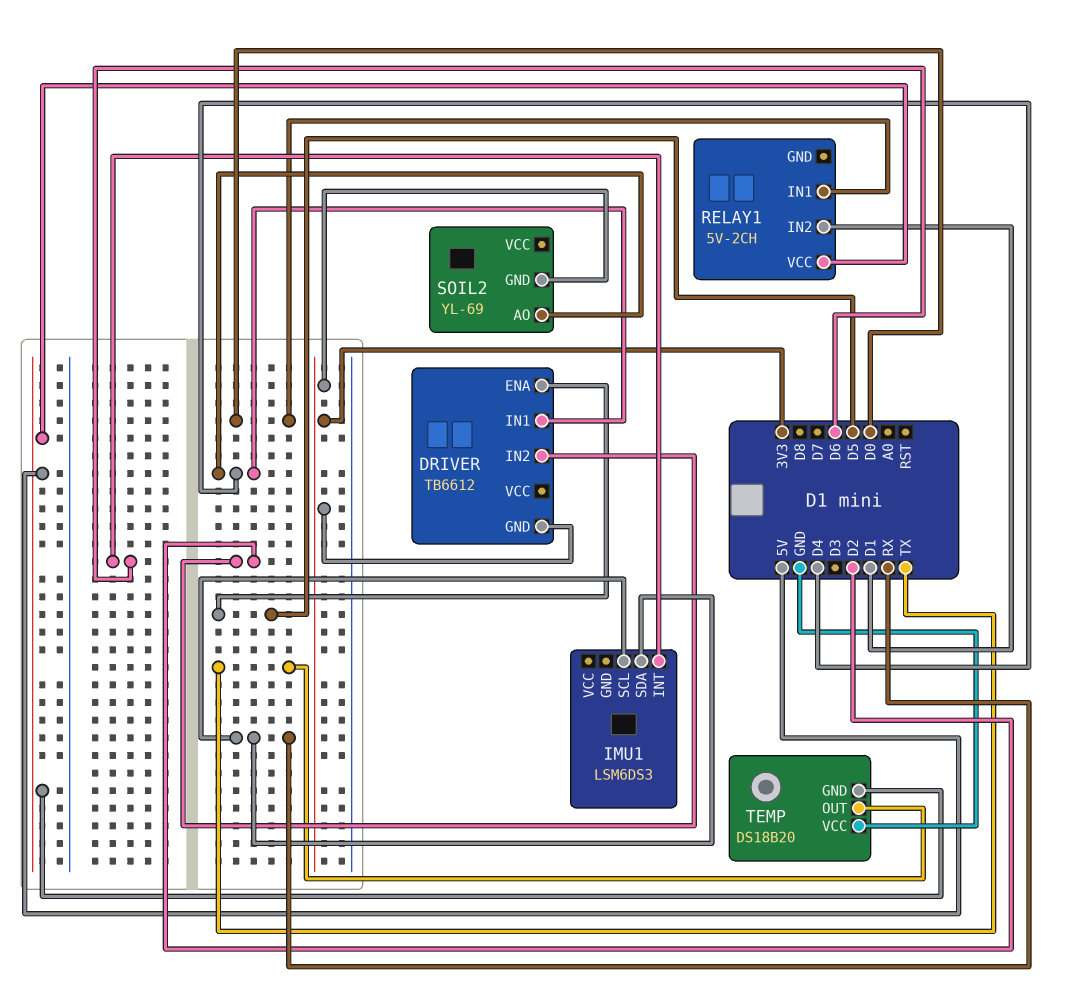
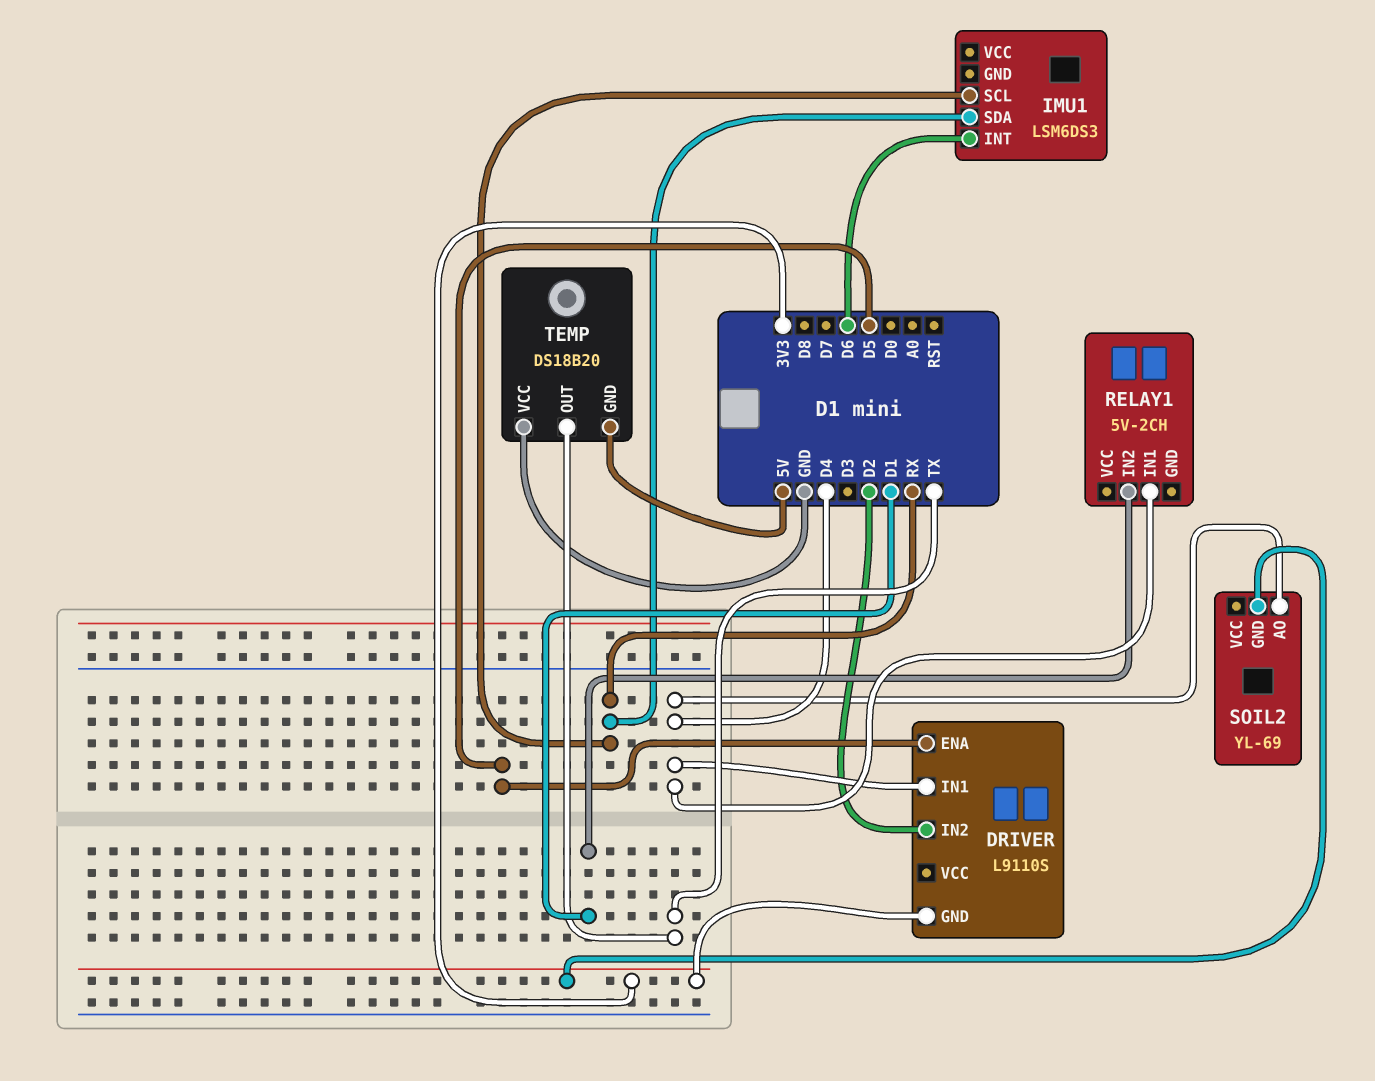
DRIVER: TB6612 -> L9110S
RELAY1 pin IN1: D0 -> D4
RELAY1 pin VCC: 5V -> none

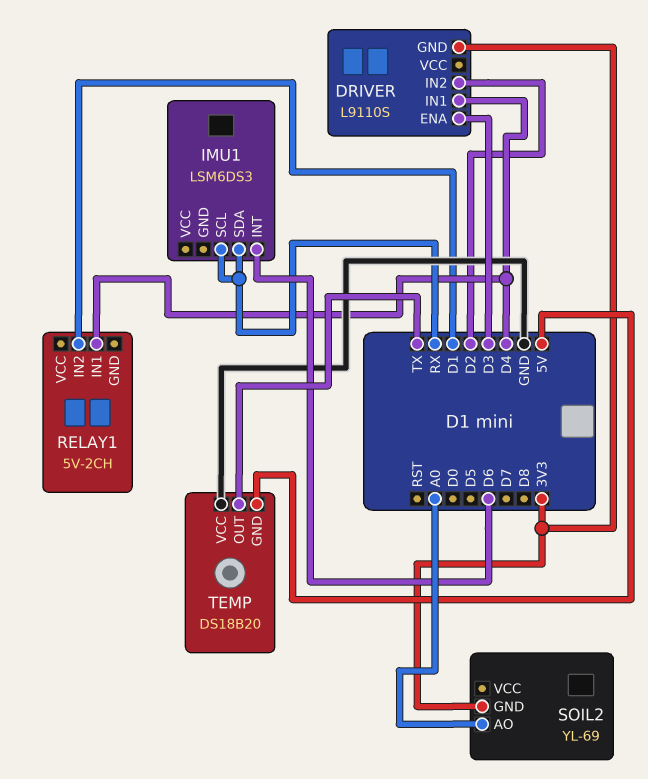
DRIVER pin ENA: D5 -> D3
SOIL2 pin AO: D4 -> A0

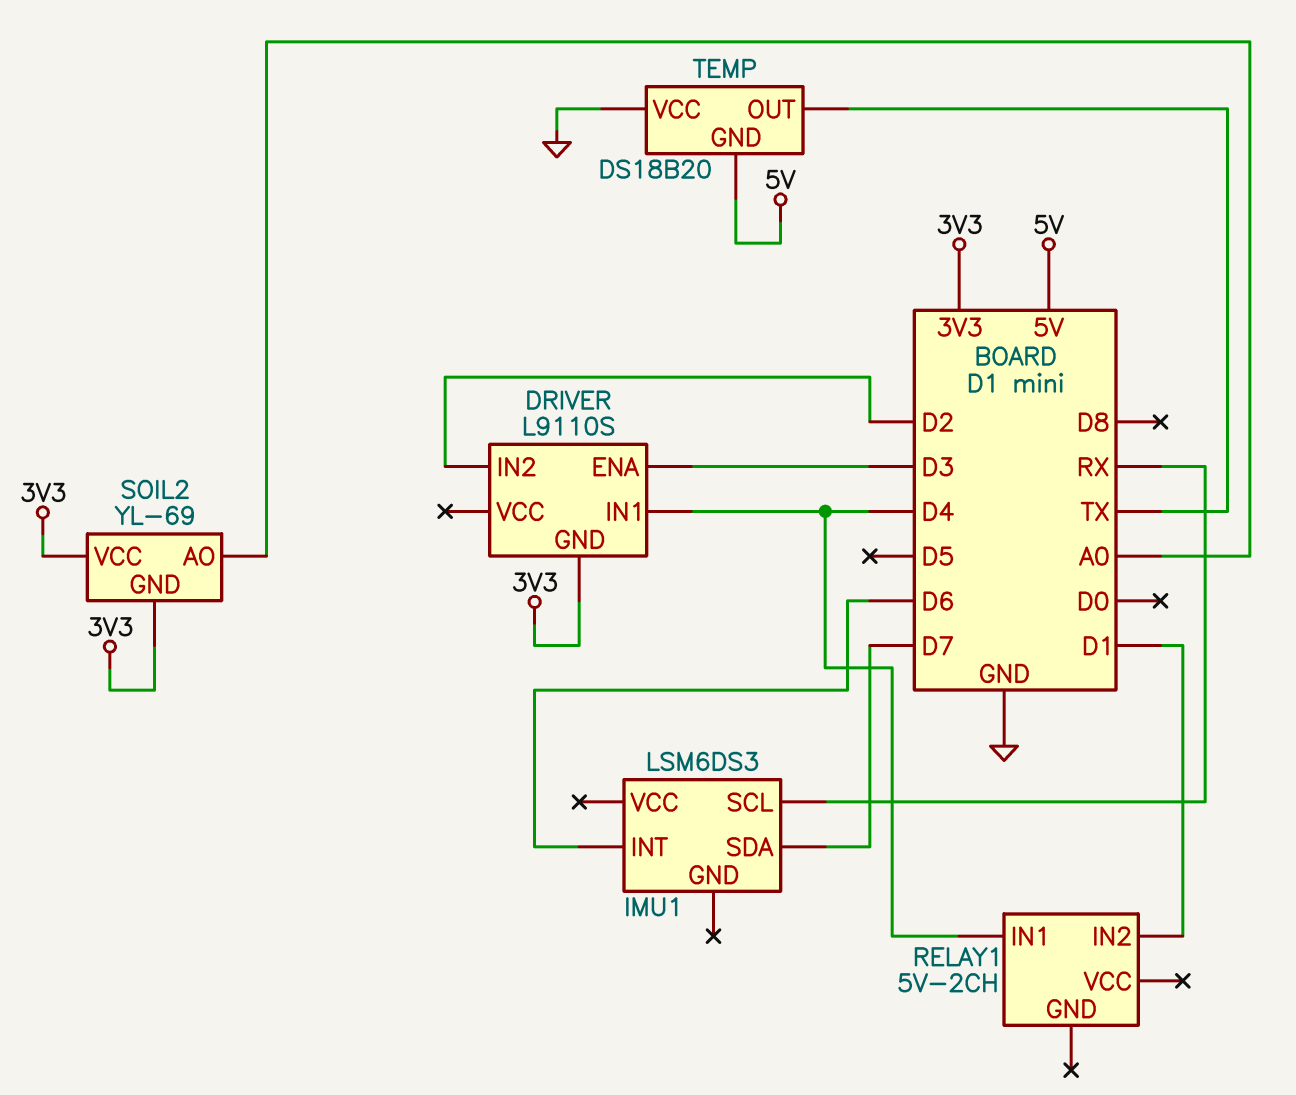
IMU1 pin SDA: RX -> D7
SOIL2 pin VCC: none -> 3V3

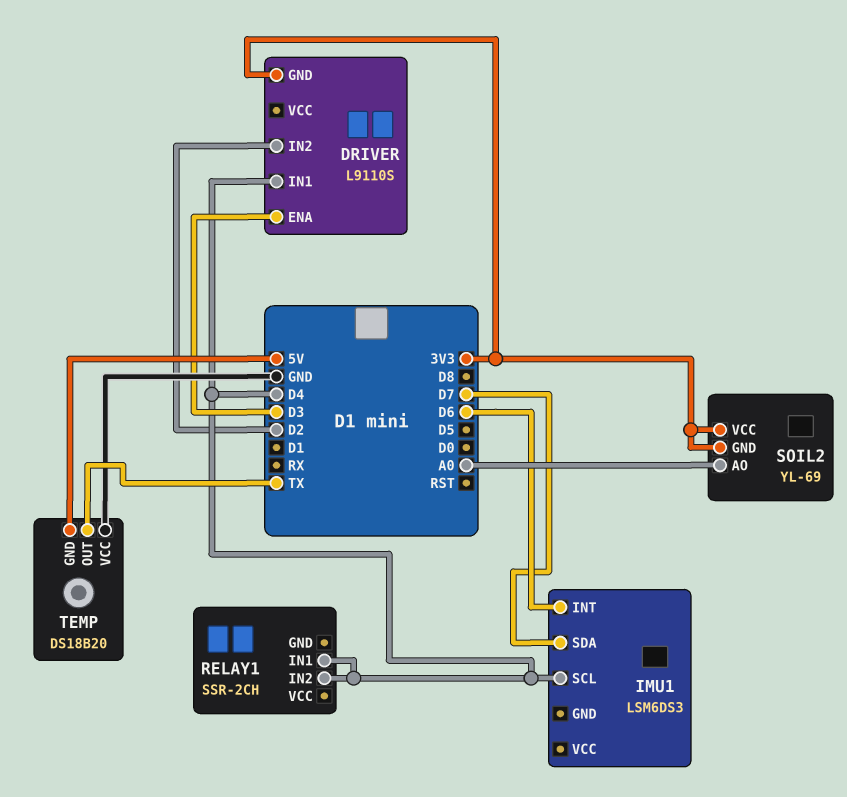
IMU1 pin SCL: RX -> D4
RELAY1: 5V-2CH -> SSR-2CH
RELAY1 pin IN2: D1 -> D4

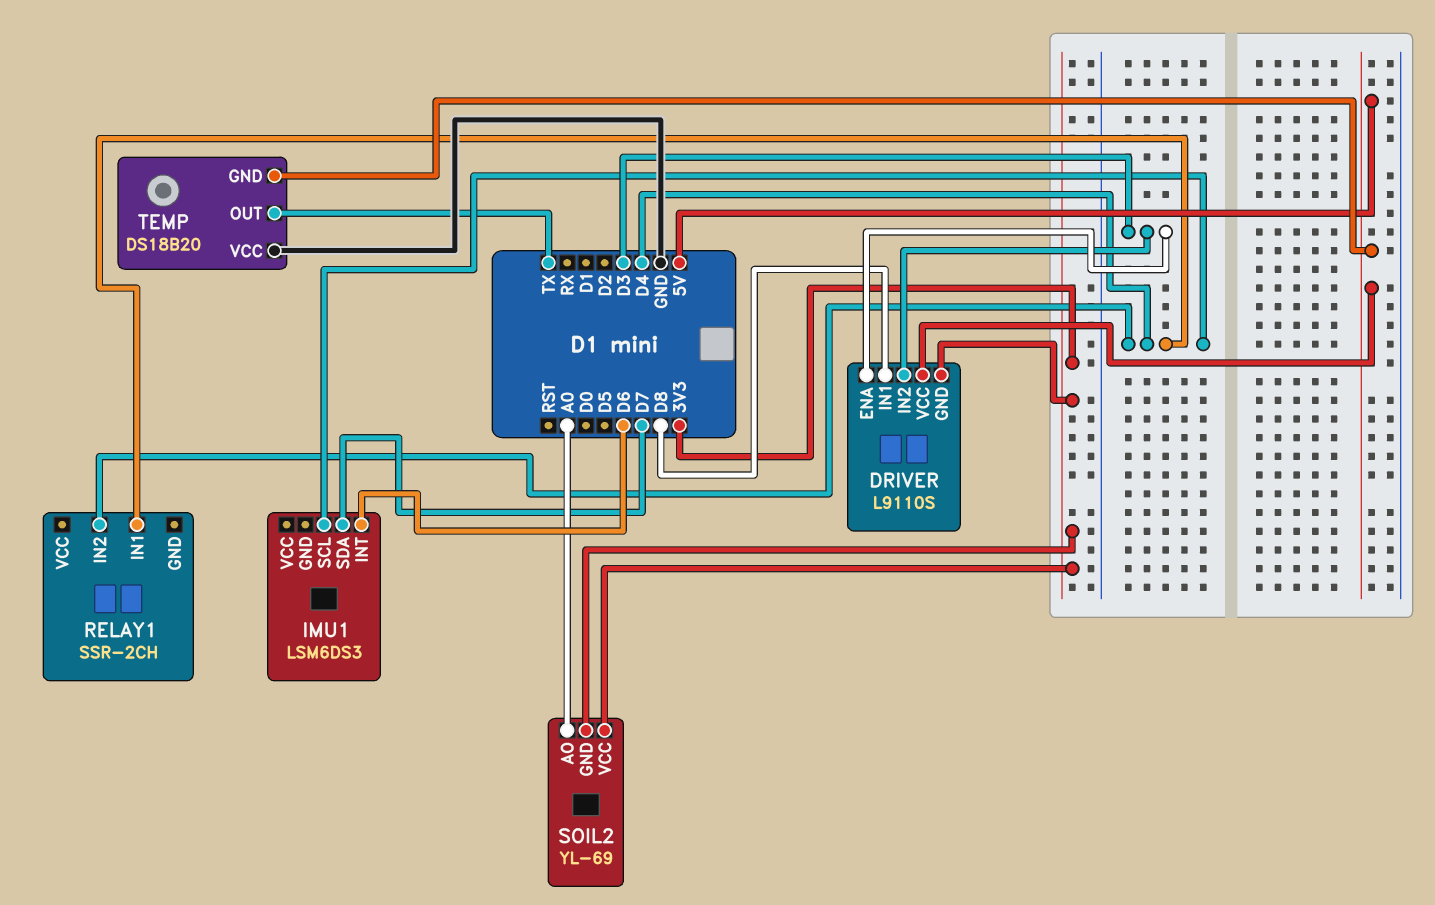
DRIVER pin IN1: D4 -> D8
DRIVER pin IN2: D2 -> D3
DRIVER pin VCC: none -> 5V

